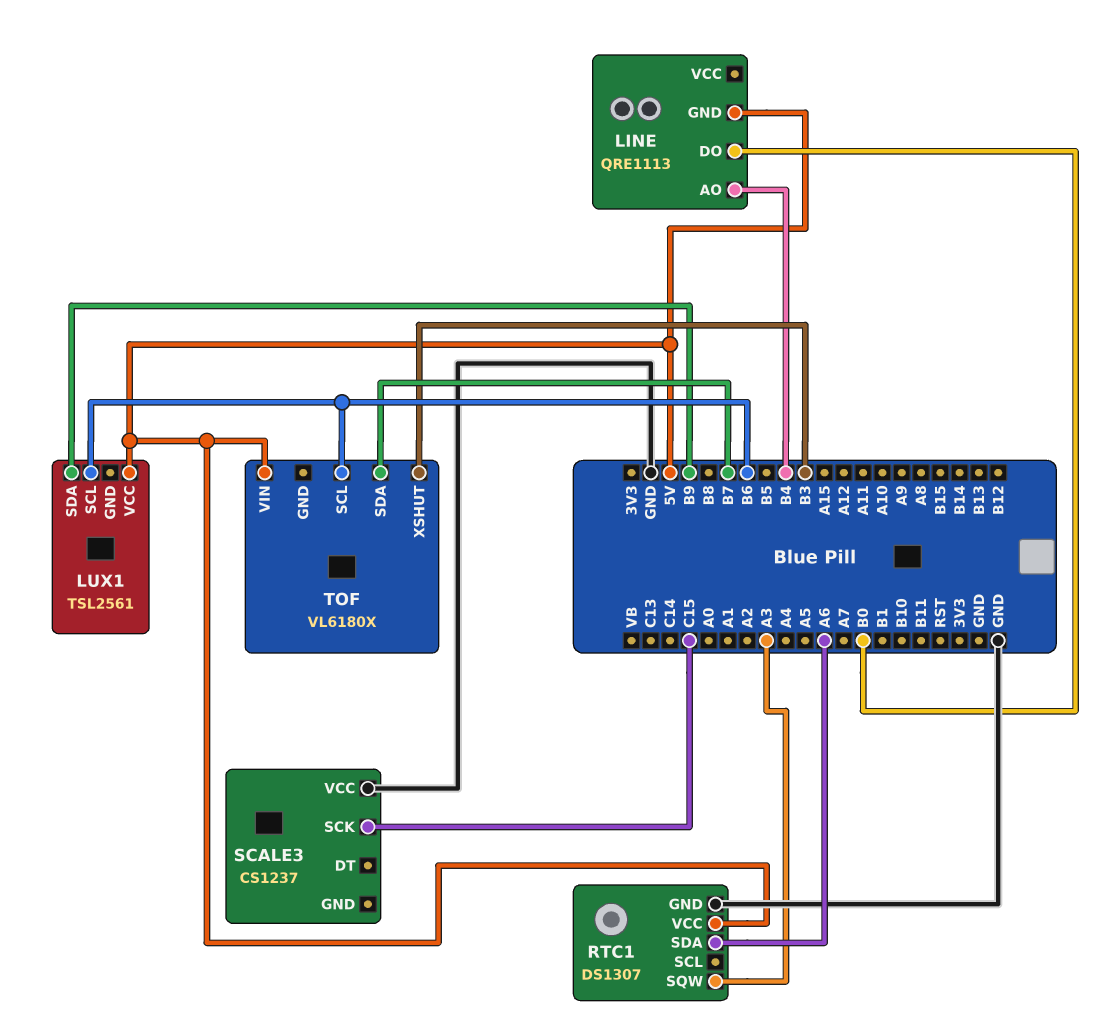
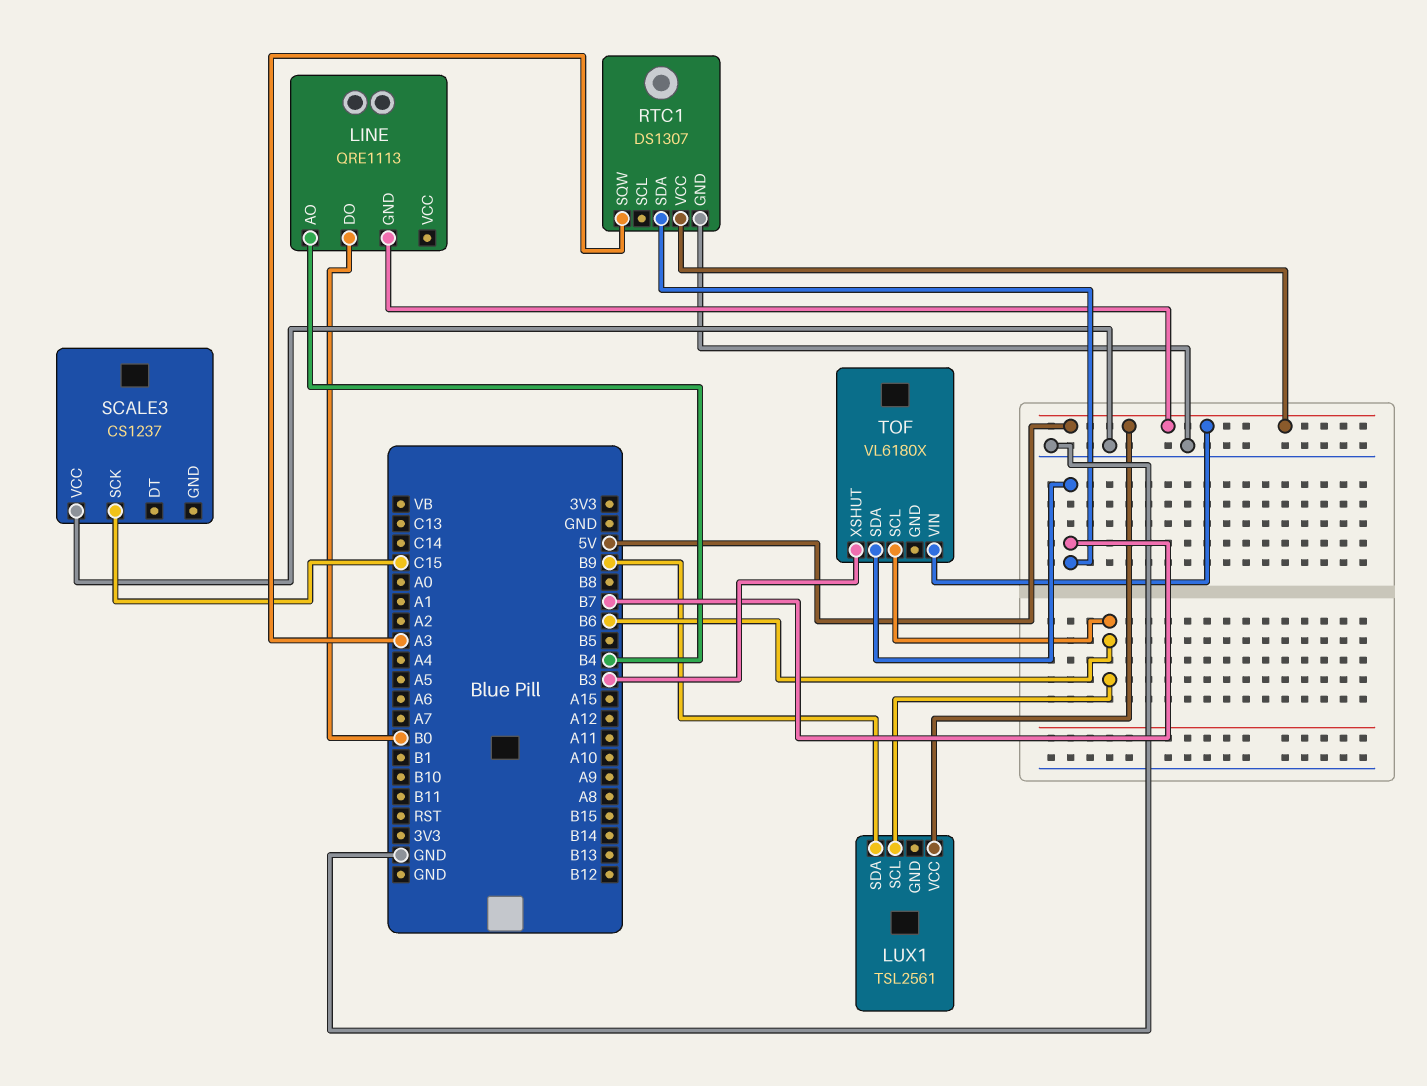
RTC1 pin SDA: A6 -> B7

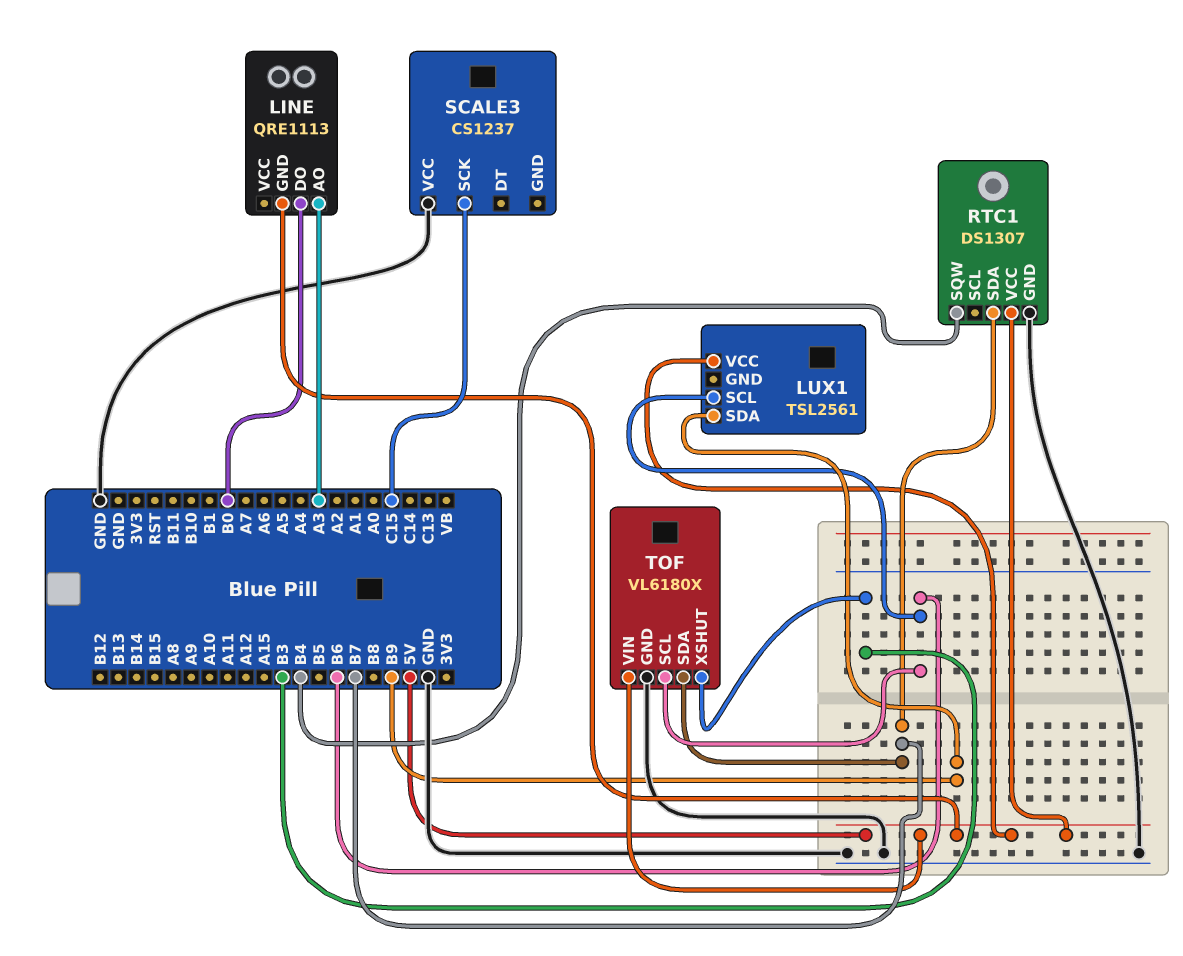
LINE pin AO: B4 -> A3
RTC1 pin SQW: A3 -> B4
TOF pin GND: none -> GND

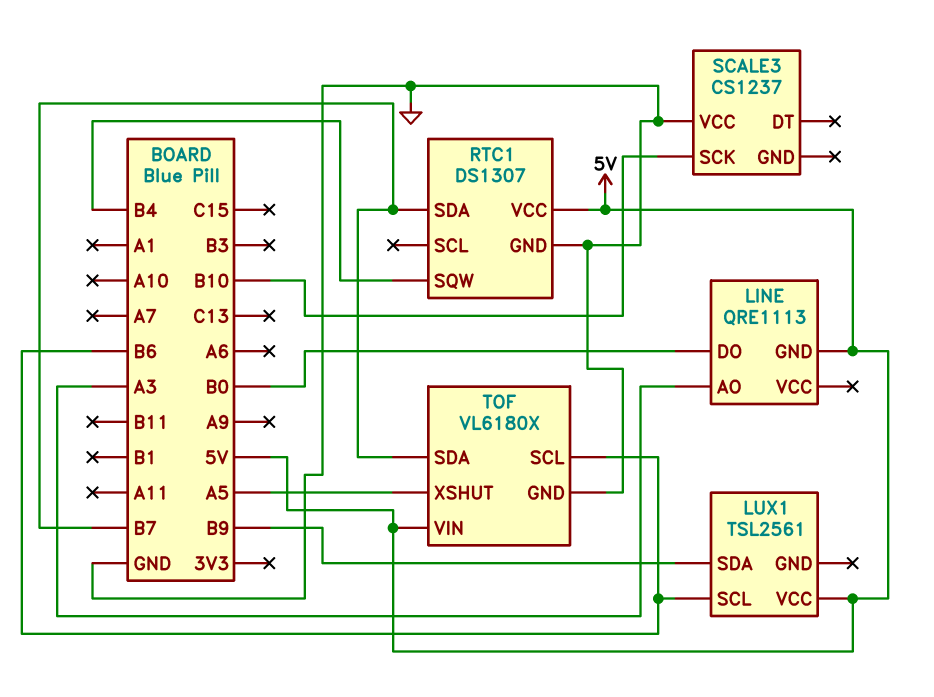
SCALE3 pin SCK: C15 -> B10
TOF pin XSHUT: B3 -> A5

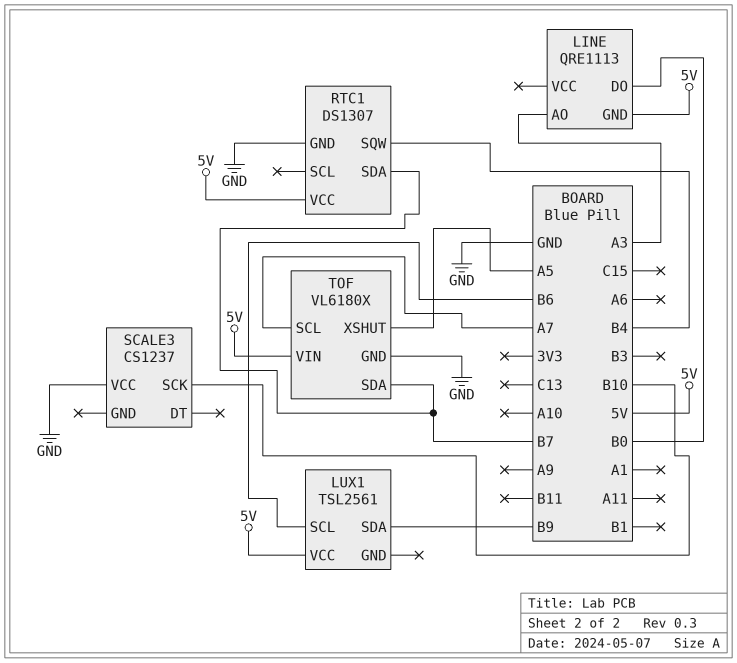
TOF pin SCL: B6 -> A7

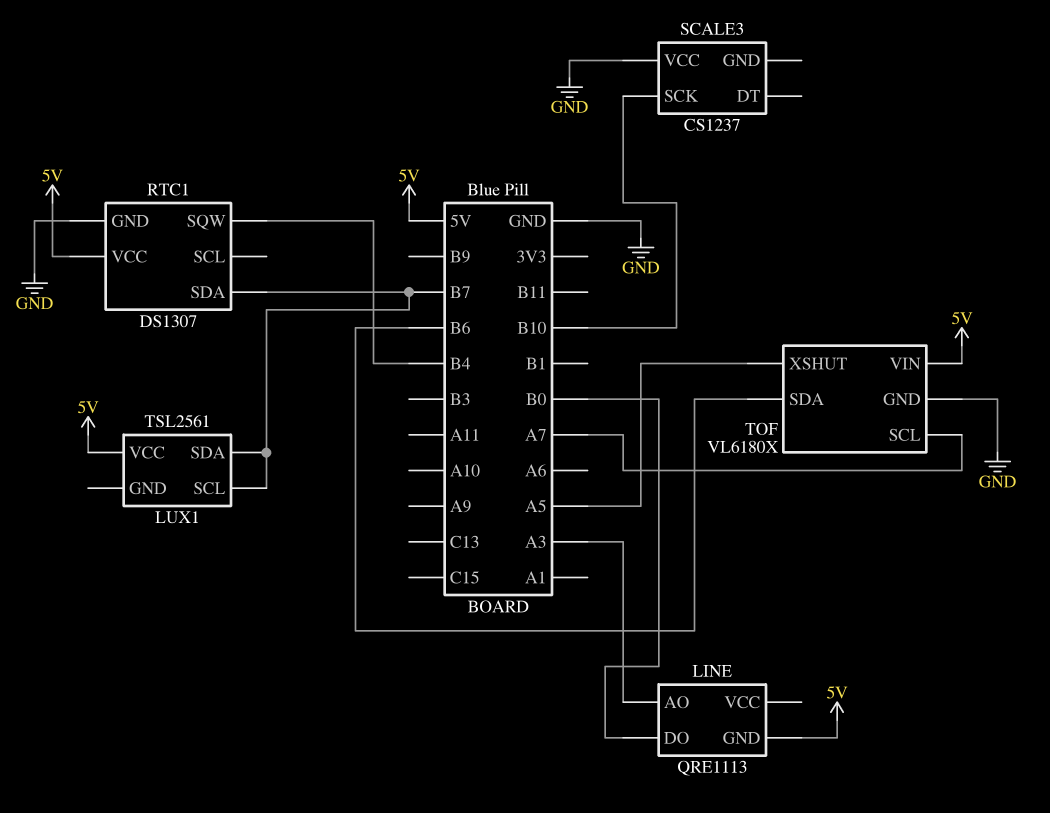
LUX1 pin SCL: B6 -> B7
LUX1 pin SDA: B9 -> B7
TOF pin SDA: B7 -> B6

